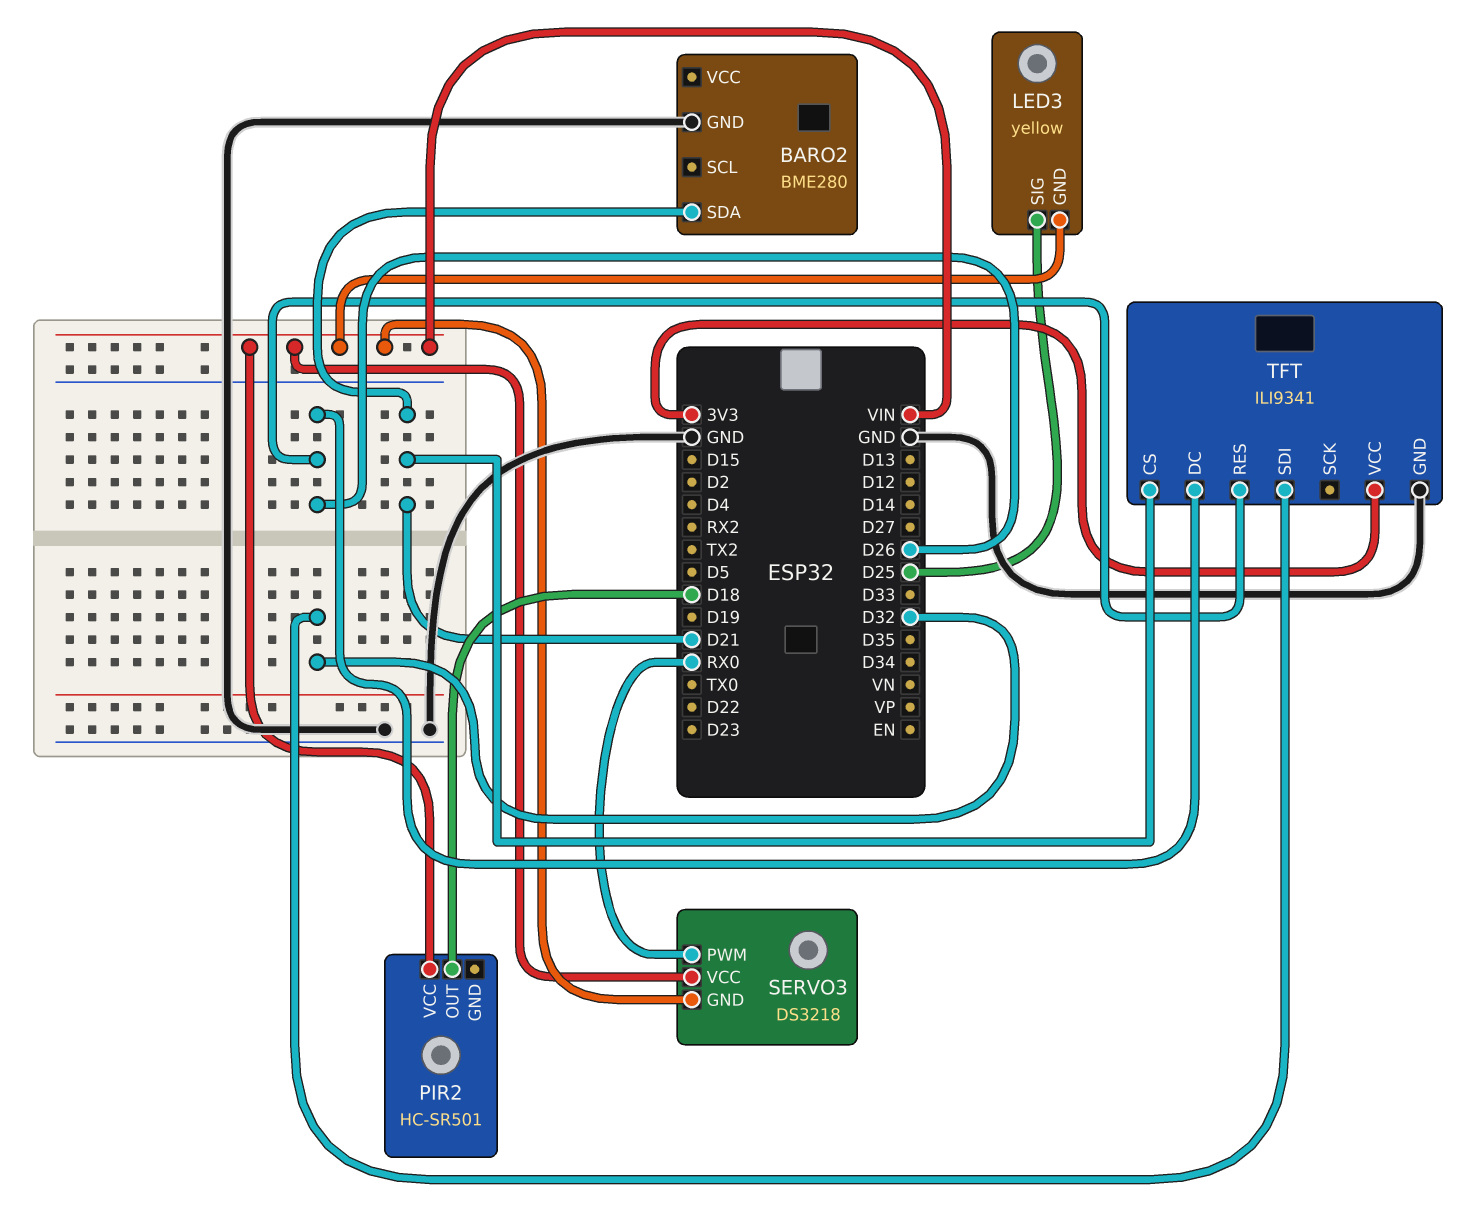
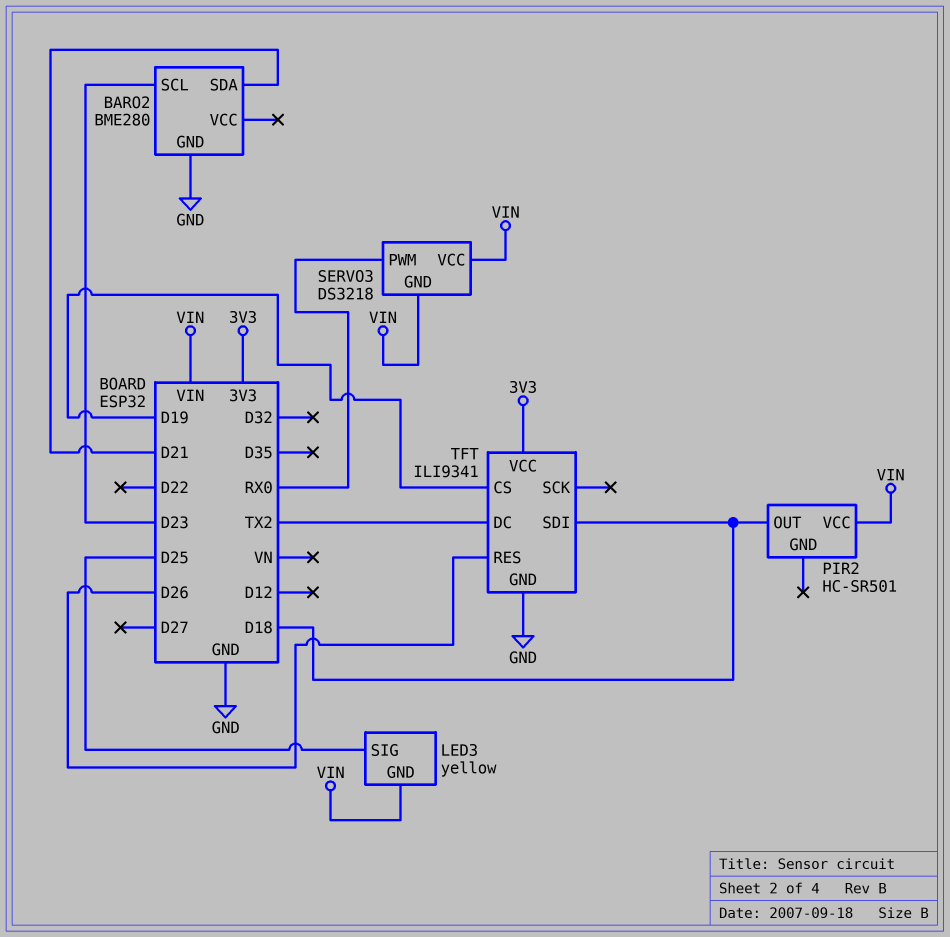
BARO2 pin SCL: none -> D23
TFT pin CS: D21 -> D19
TFT pin DC: D26 -> TX2
TFT pin SDI: D32 -> D18

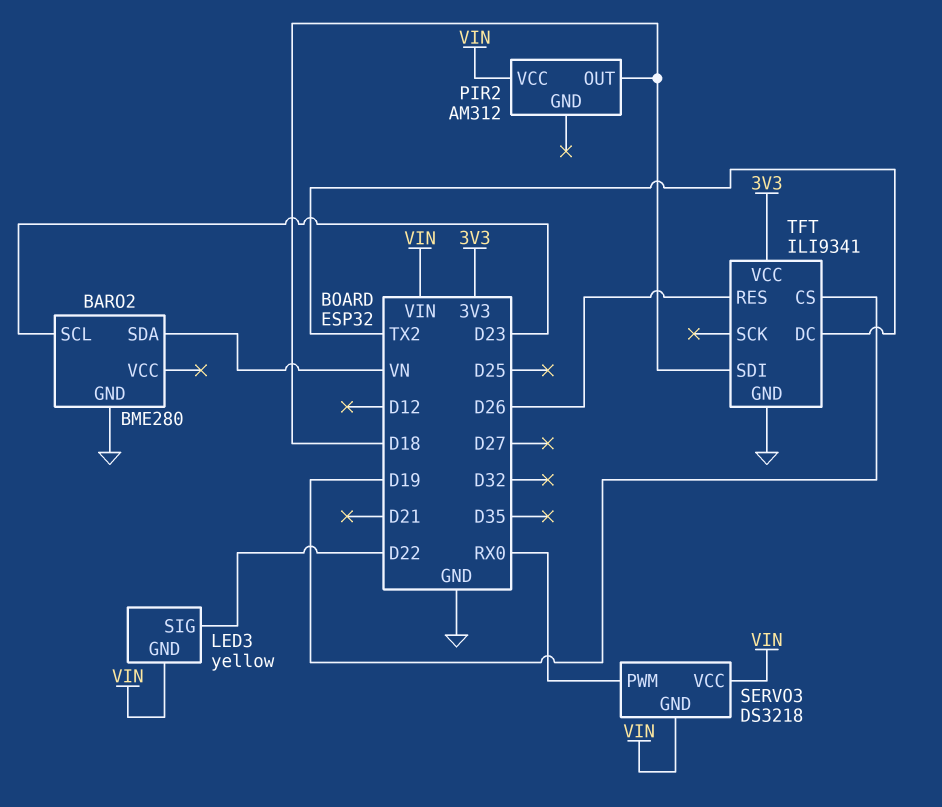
BARO2 pin SDA: D21 -> VN
LED3 pin SIG: D25 -> D22
PIR2: HC-SR501 -> AM312

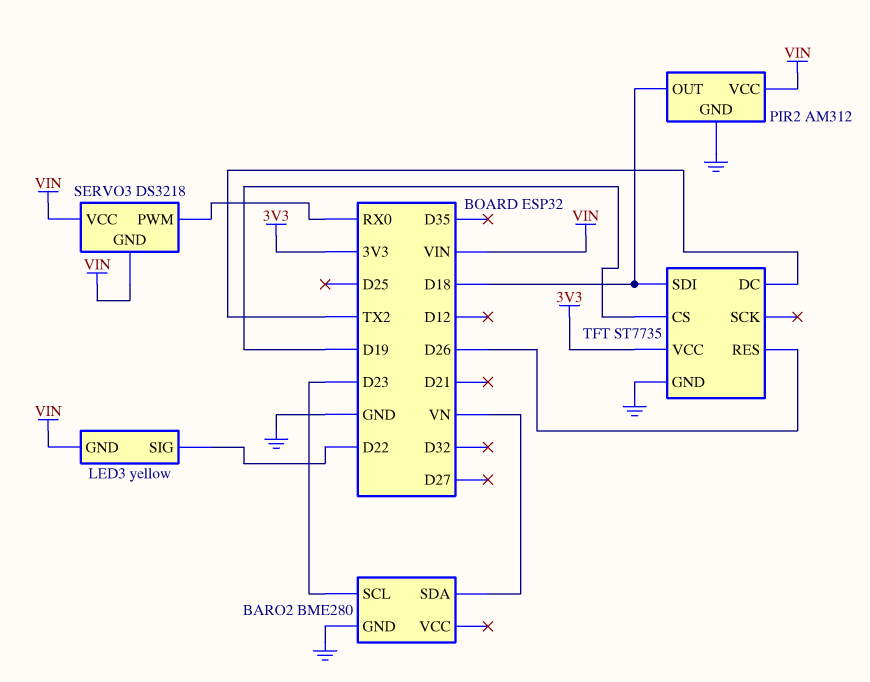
PIR2 pin GND: none -> GND
TFT: ILI9341 -> ST7735

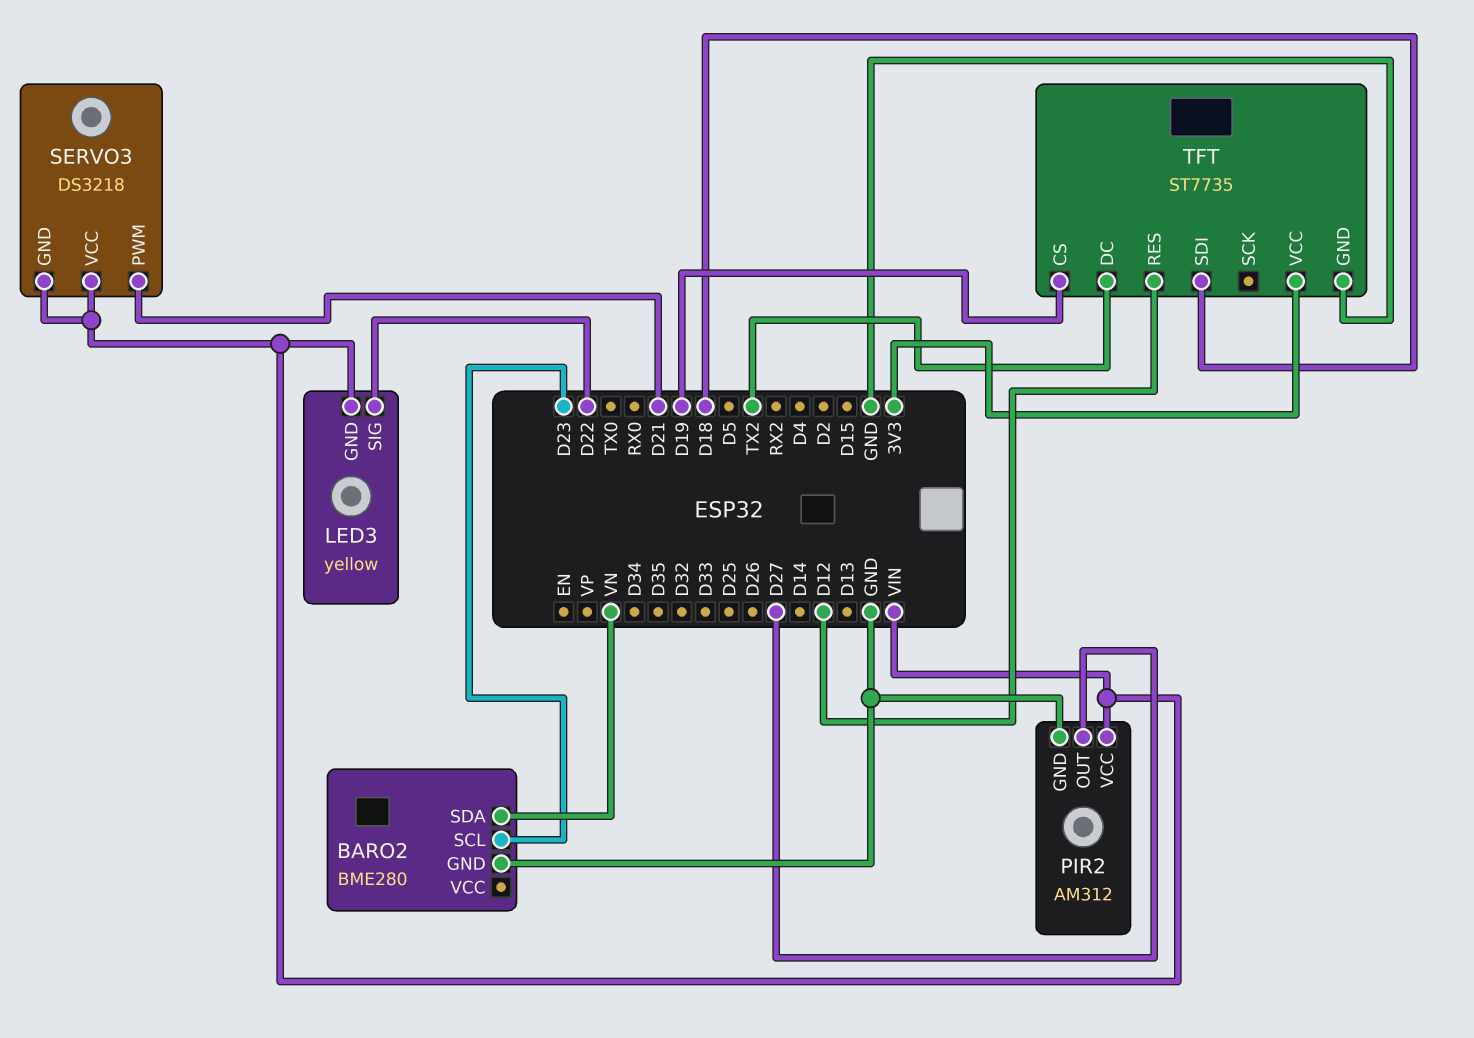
PIR2 pin OUT: D18 -> D27
SERVO3 pin PWM: RX0 -> D21
TFT pin RES: D26 -> D12

